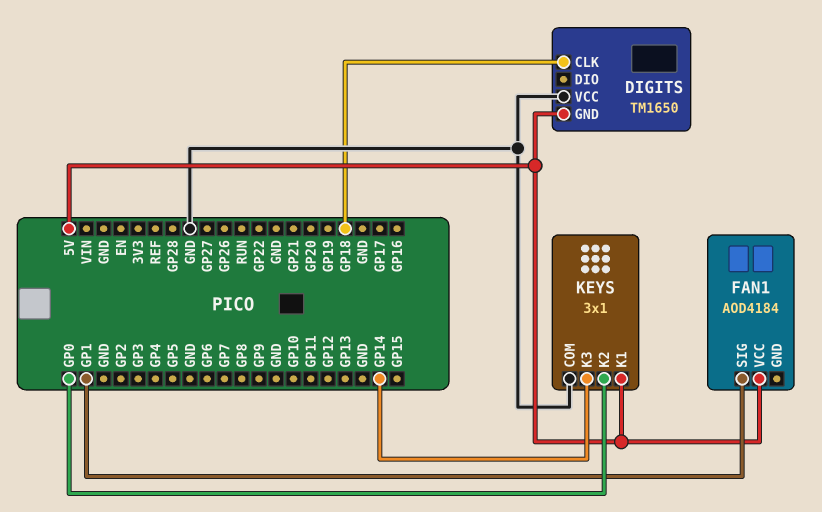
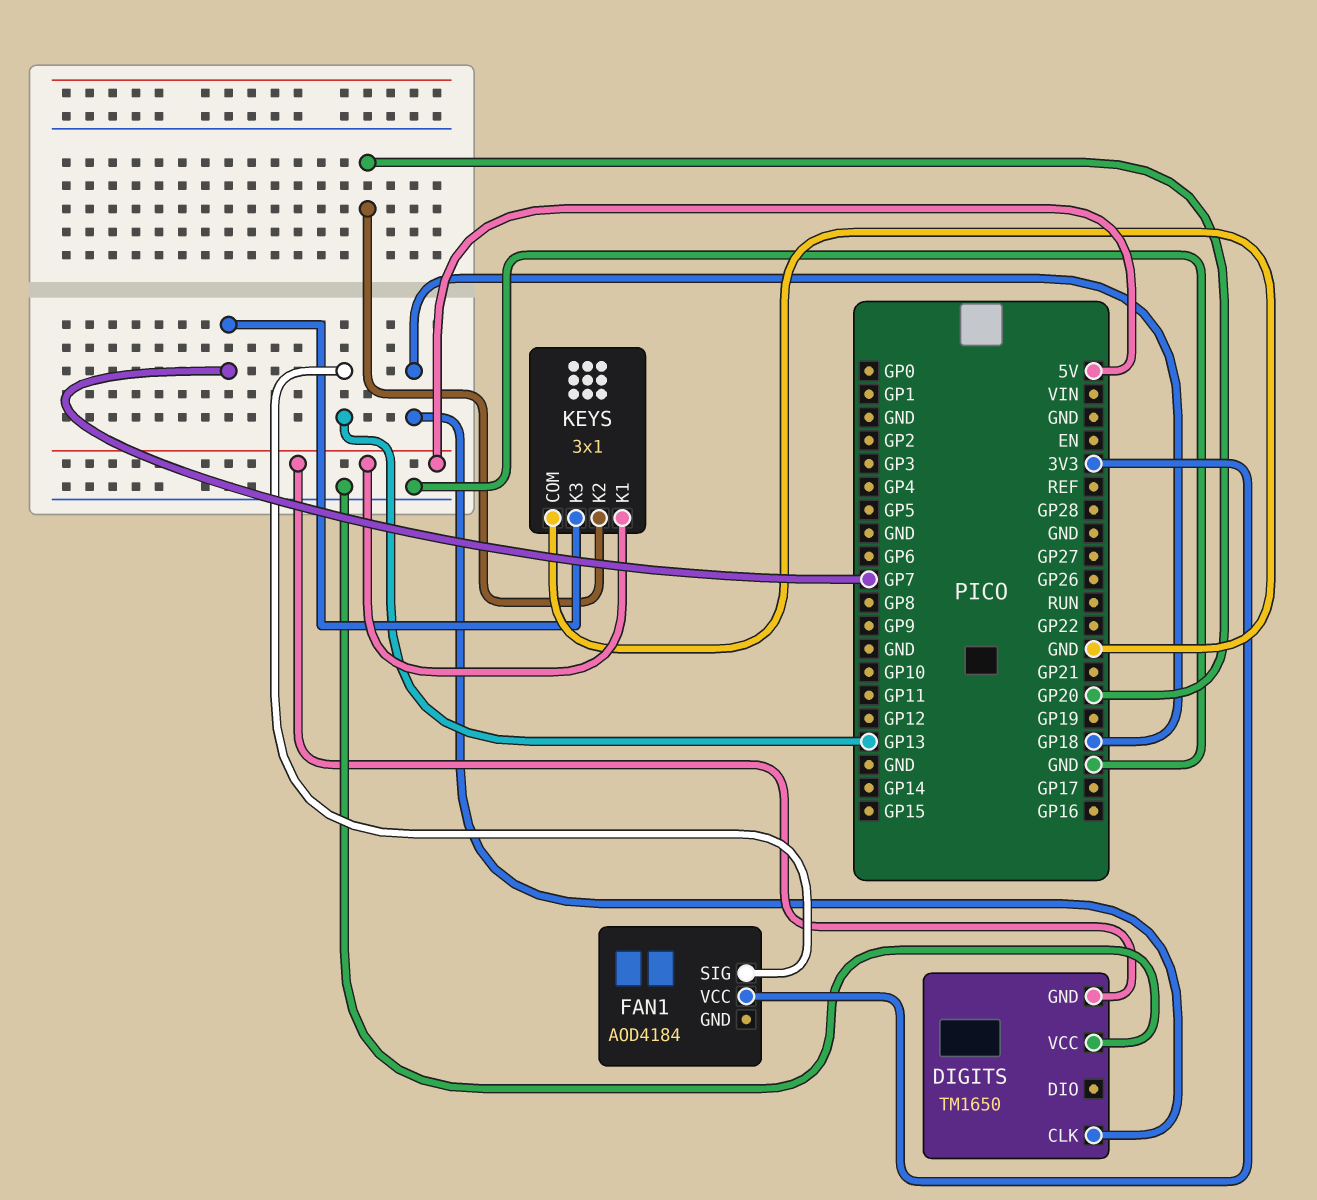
FAN1 pin SIG: GP1 -> GP13
FAN1 pin VCC: 5V -> 3V3
KEYS pin K2: GP0 -> GP20
KEYS pin K3: GP14 -> GP7

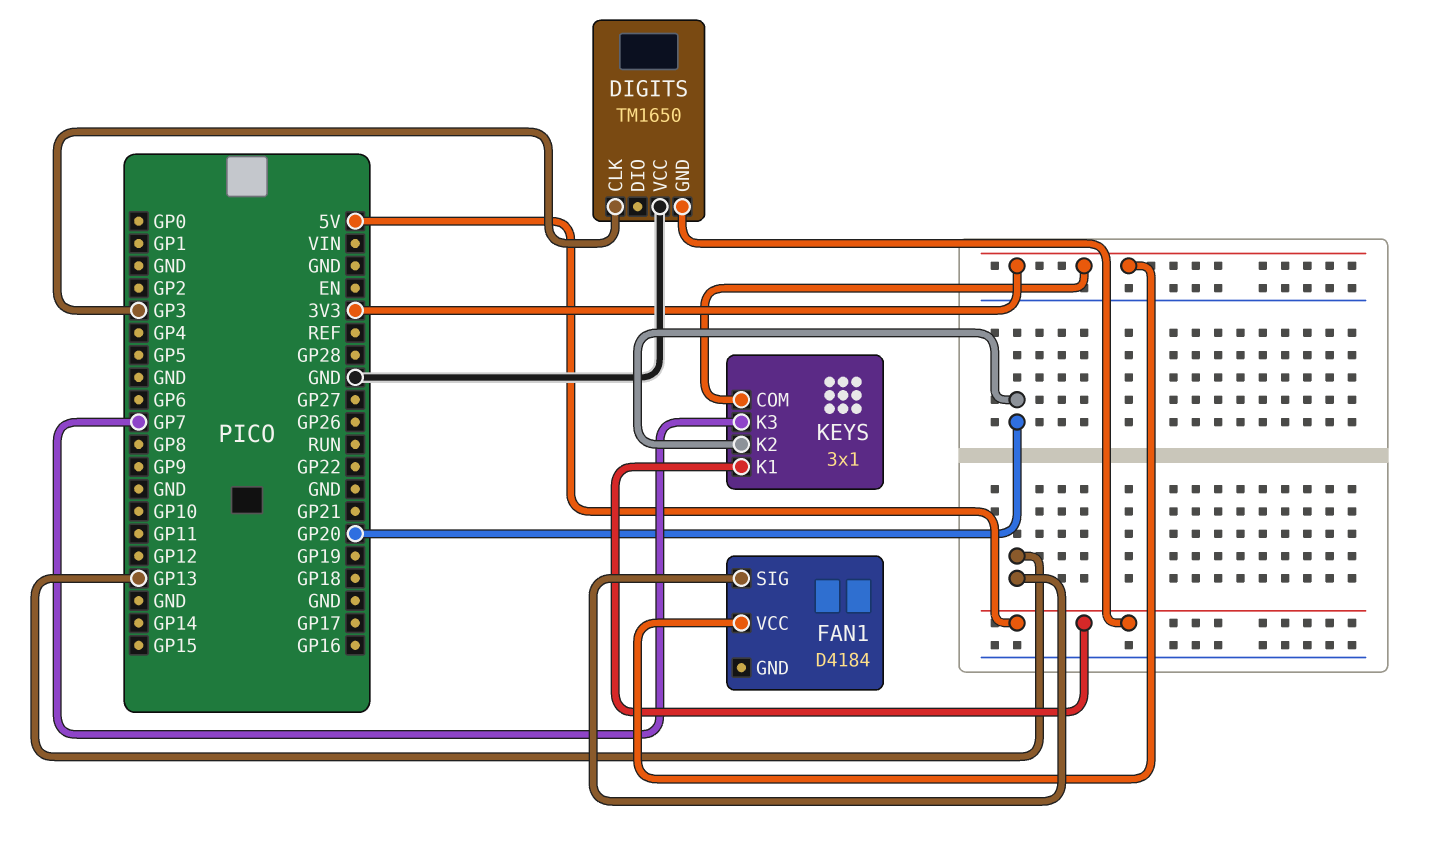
DIGITS pin CLK: GP18 -> GP3
FAN1: AOD4184 -> D4184
KEYS pin COM: GND -> 3V3

